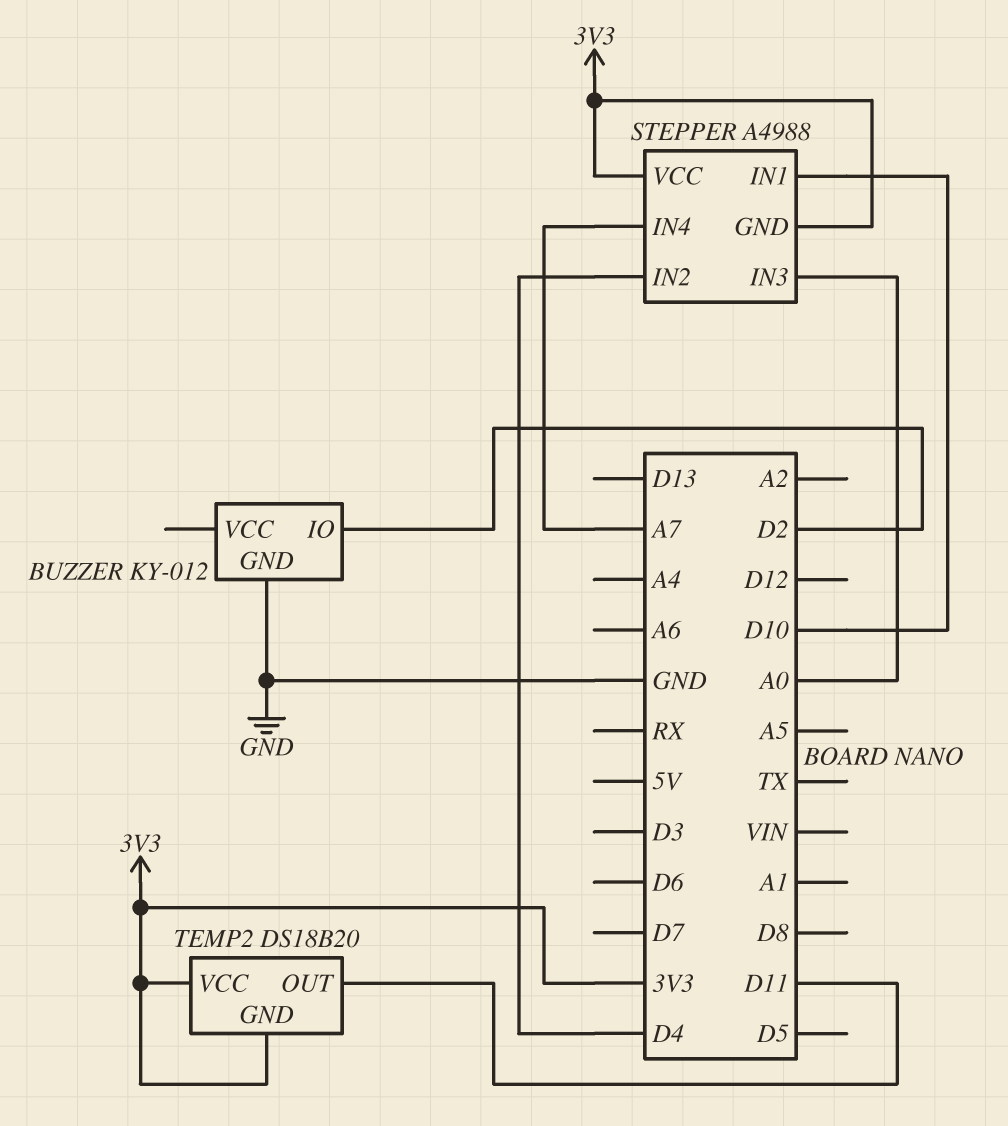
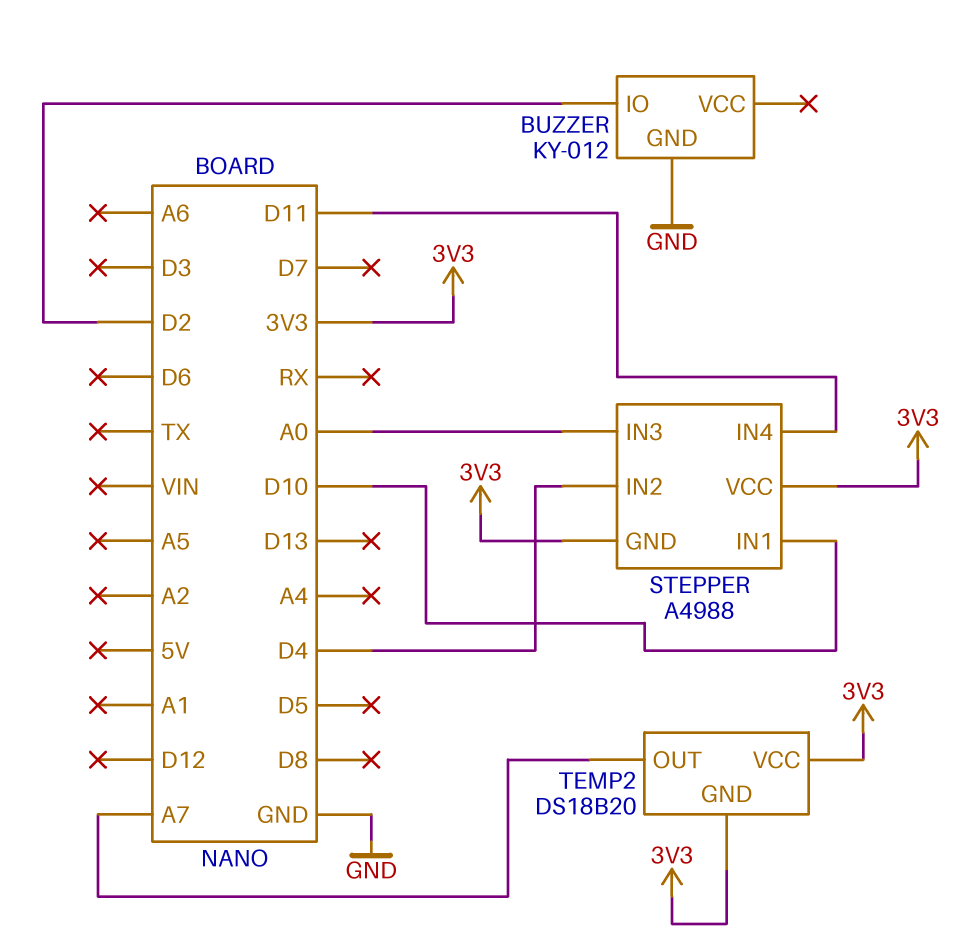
STEPPER pin IN4: A7 -> D11
TEMP2 pin OUT: D11 -> A7

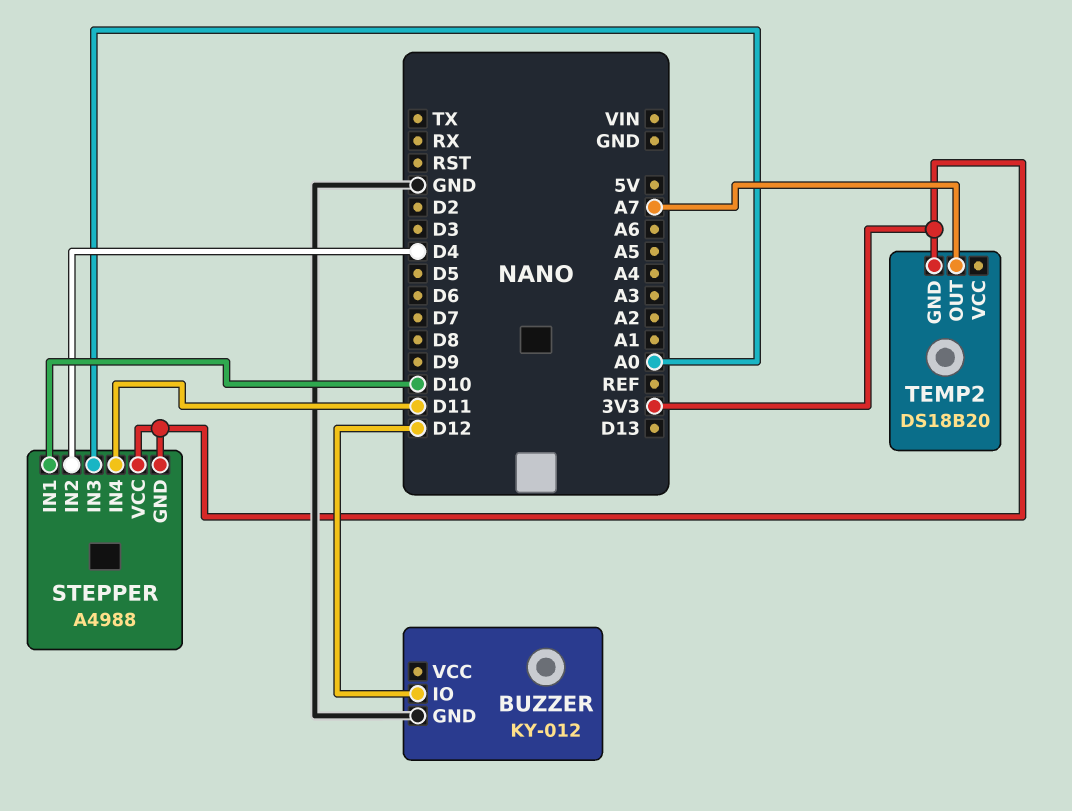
BUZZER pin IO: D2 -> D12
TEMP2 pin VCC: 3V3 -> none

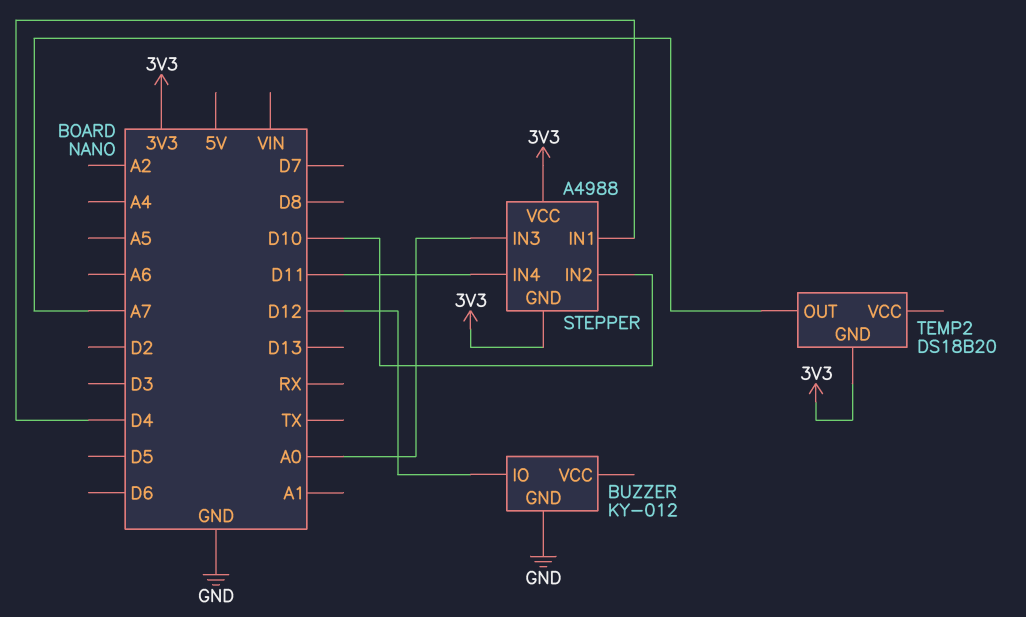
STEPPER pin IN1: D10 -> D4
STEPPER pin IN2: D4 -> D10

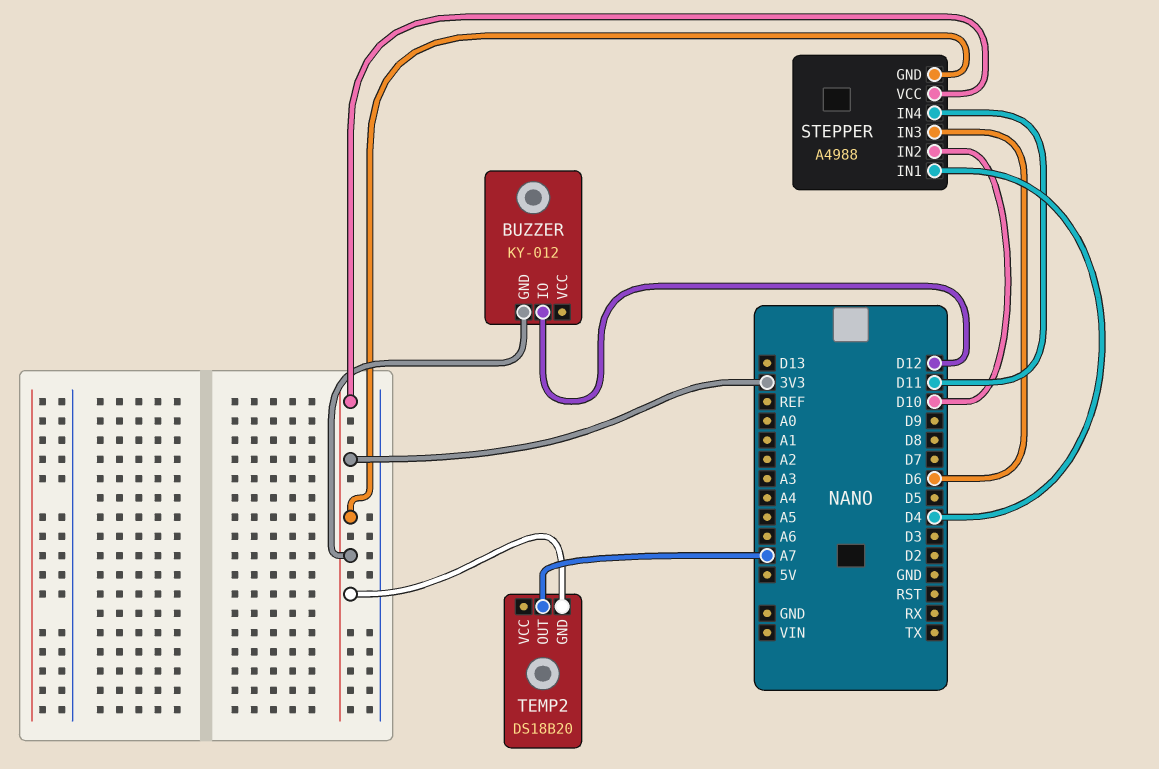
BUZZER pin GND: GND -> 3V3
STEPPER pin IN3: A0 -> D6

